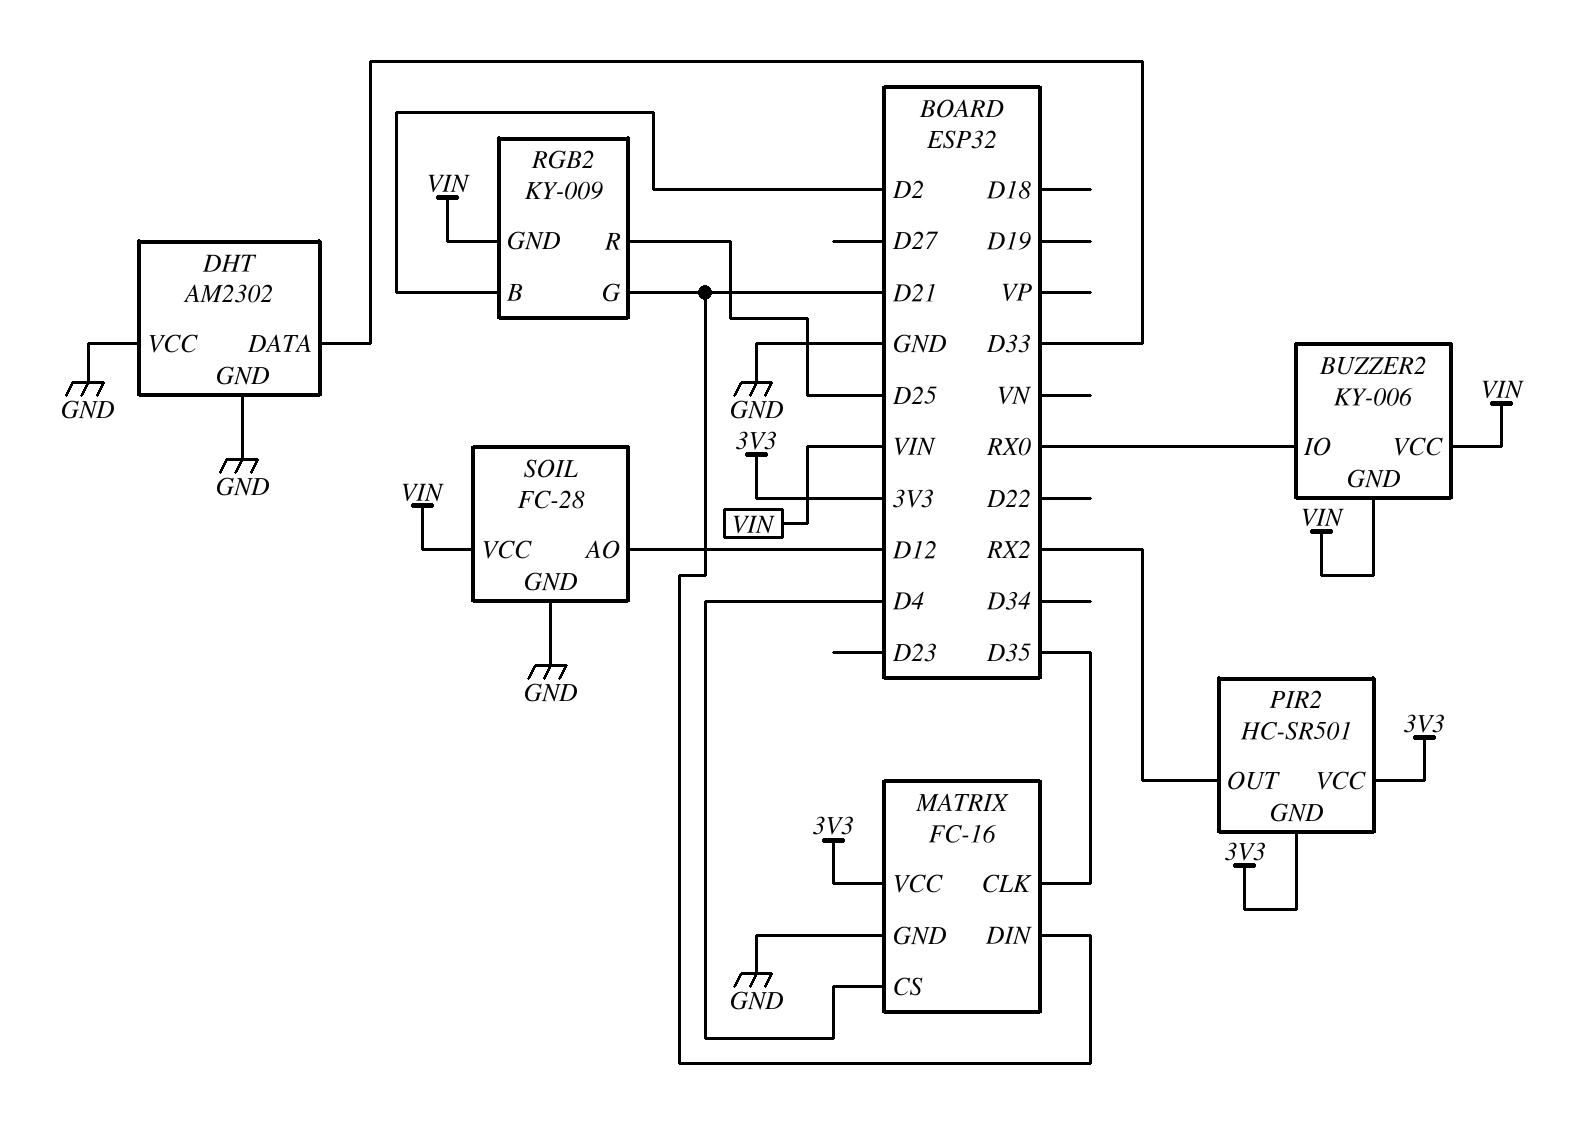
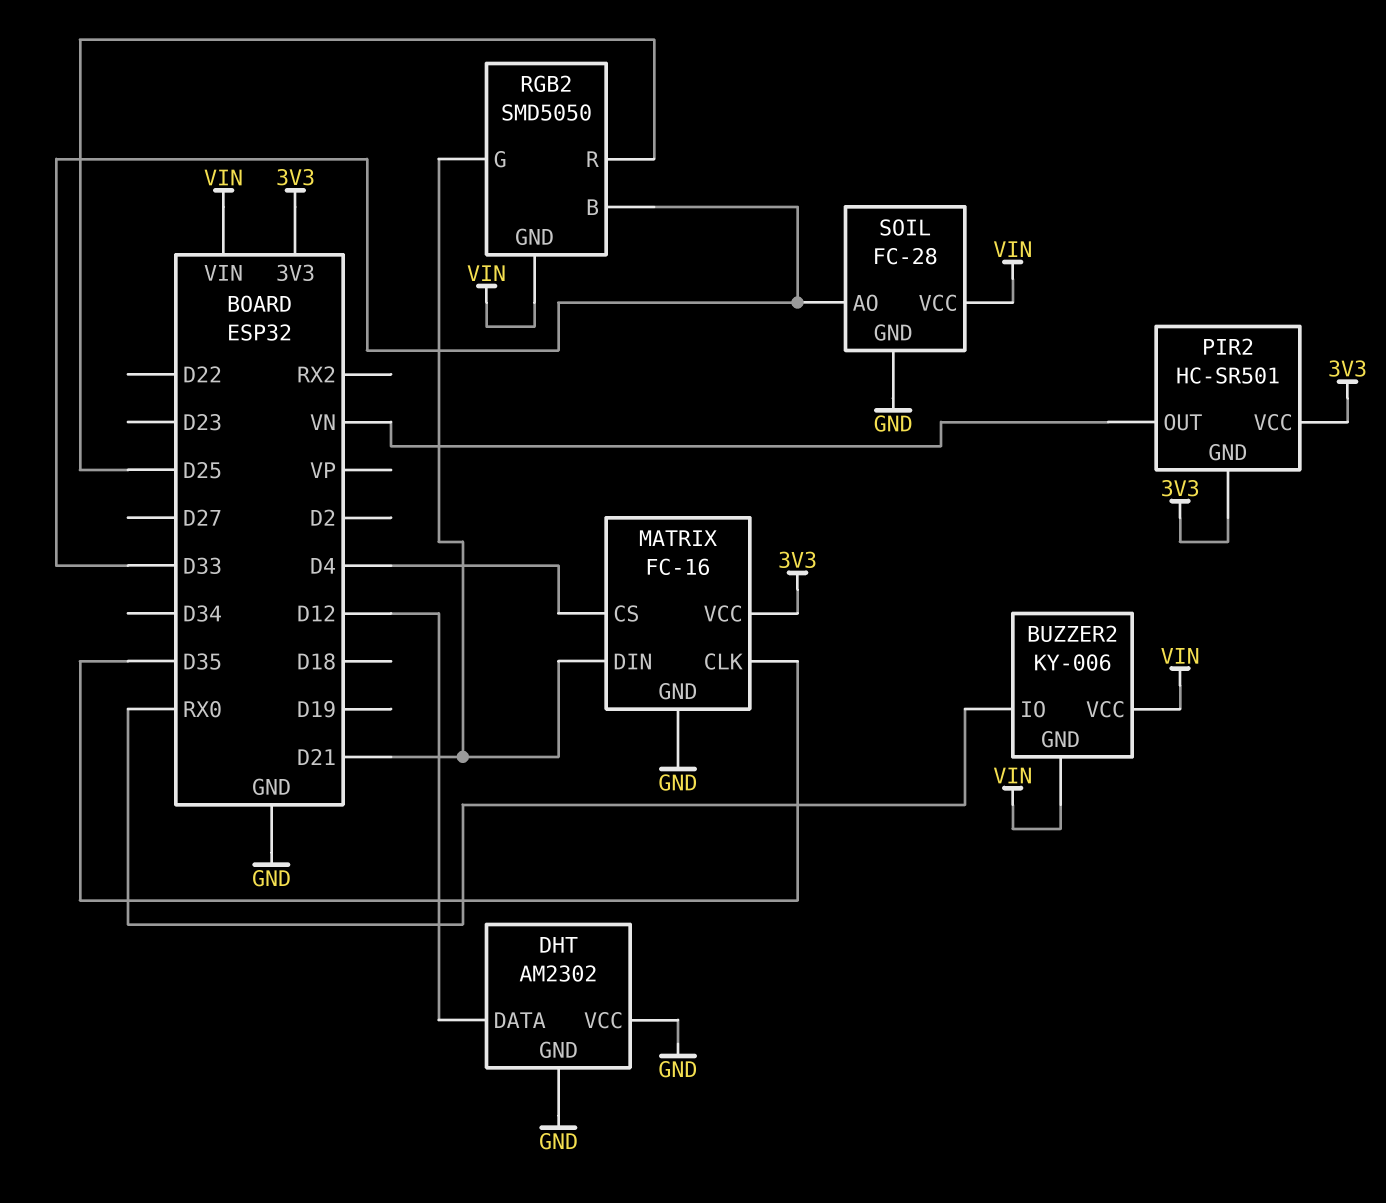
DHT pin DATA: D33 -> D12
PIR2 pin OUT: RX2 -> VN
RGB2: KY-009 -> SMD5050
RGB2 pin B: D2 -> D33
SOIL pin AO: D12 -> D33

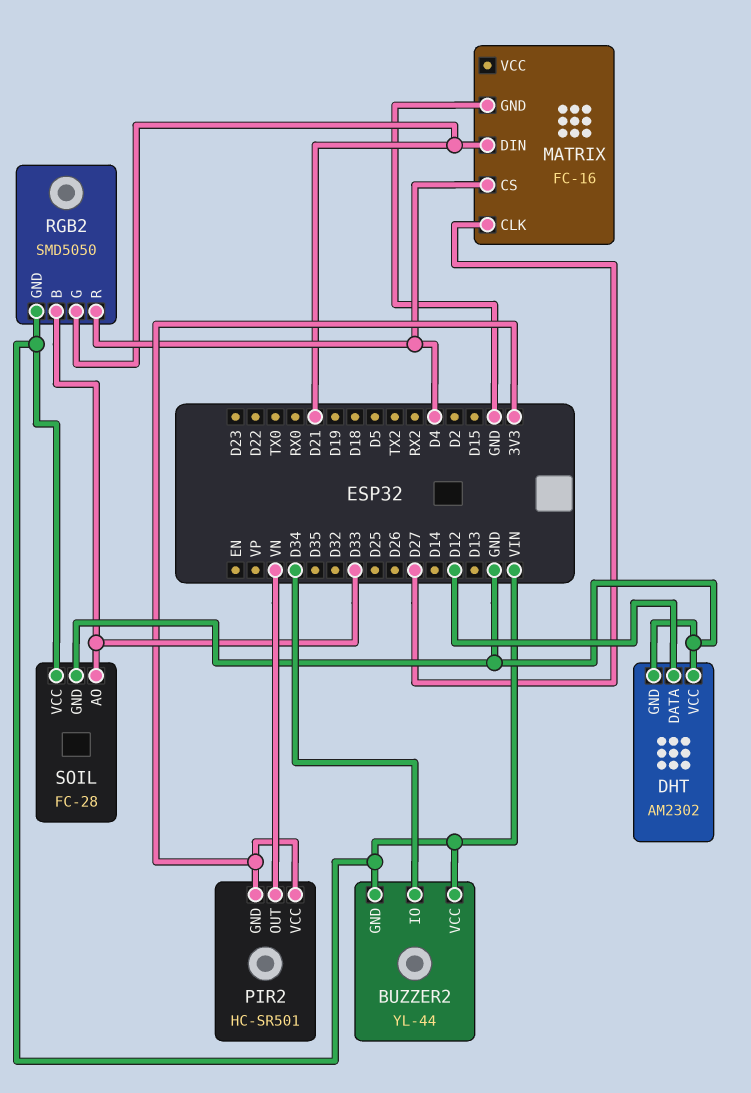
BUZZER2: KY-006 -> YL-44
BUZZER2 pin IO: RX0 -> D34
MATRIX pin CLK: D35 -> D27
MATRIX pin VCC: 3V3 -> none
RGB2 pin R: D25 -> D4

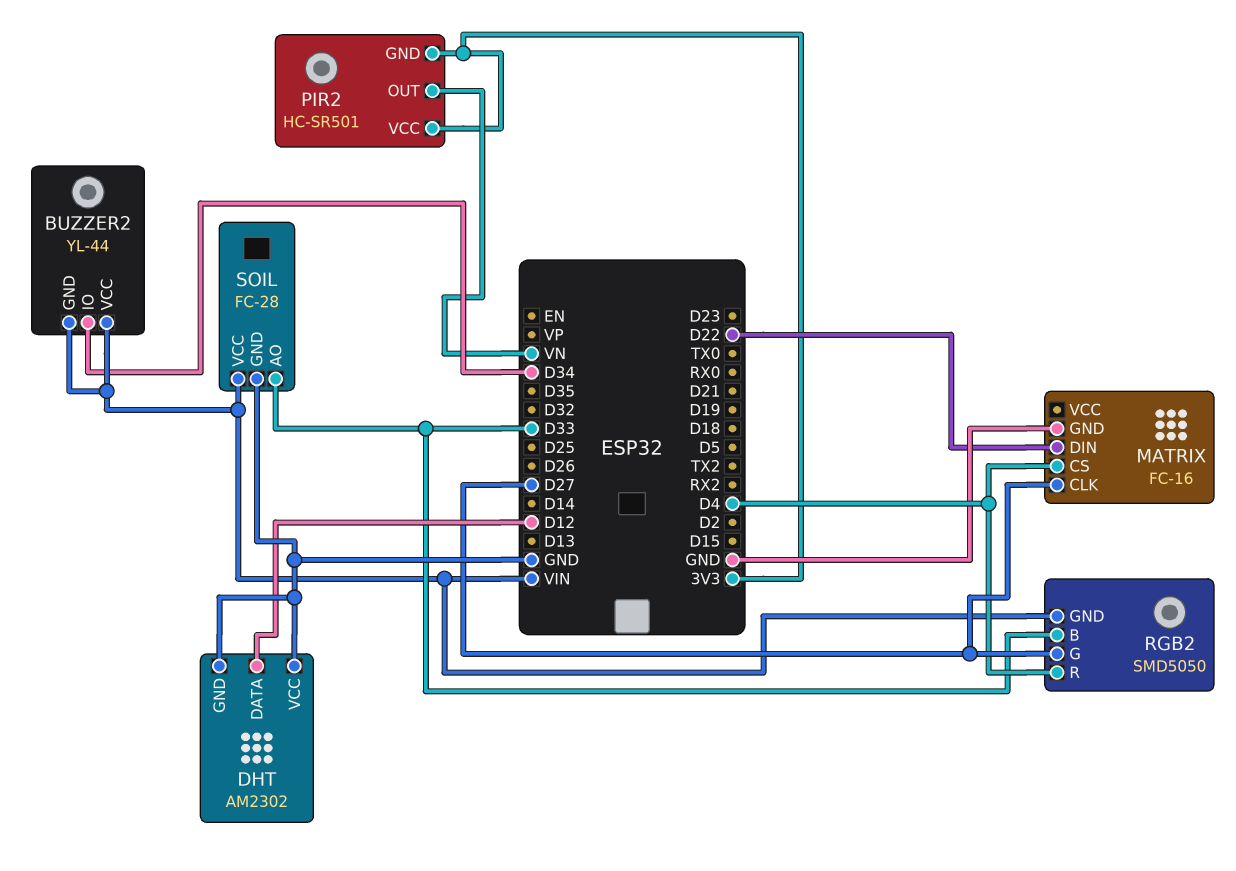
MATRIX pin DIN: D21 -> D22
RGB2 pin G: D21 -> D27

